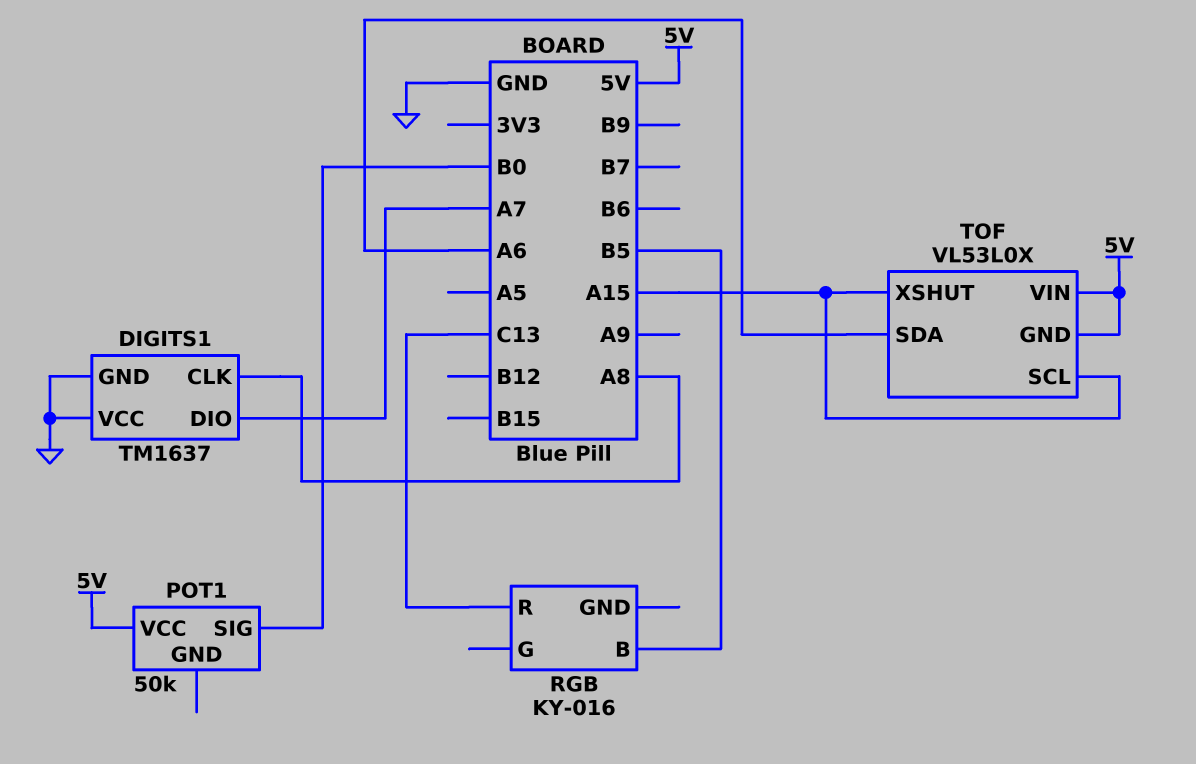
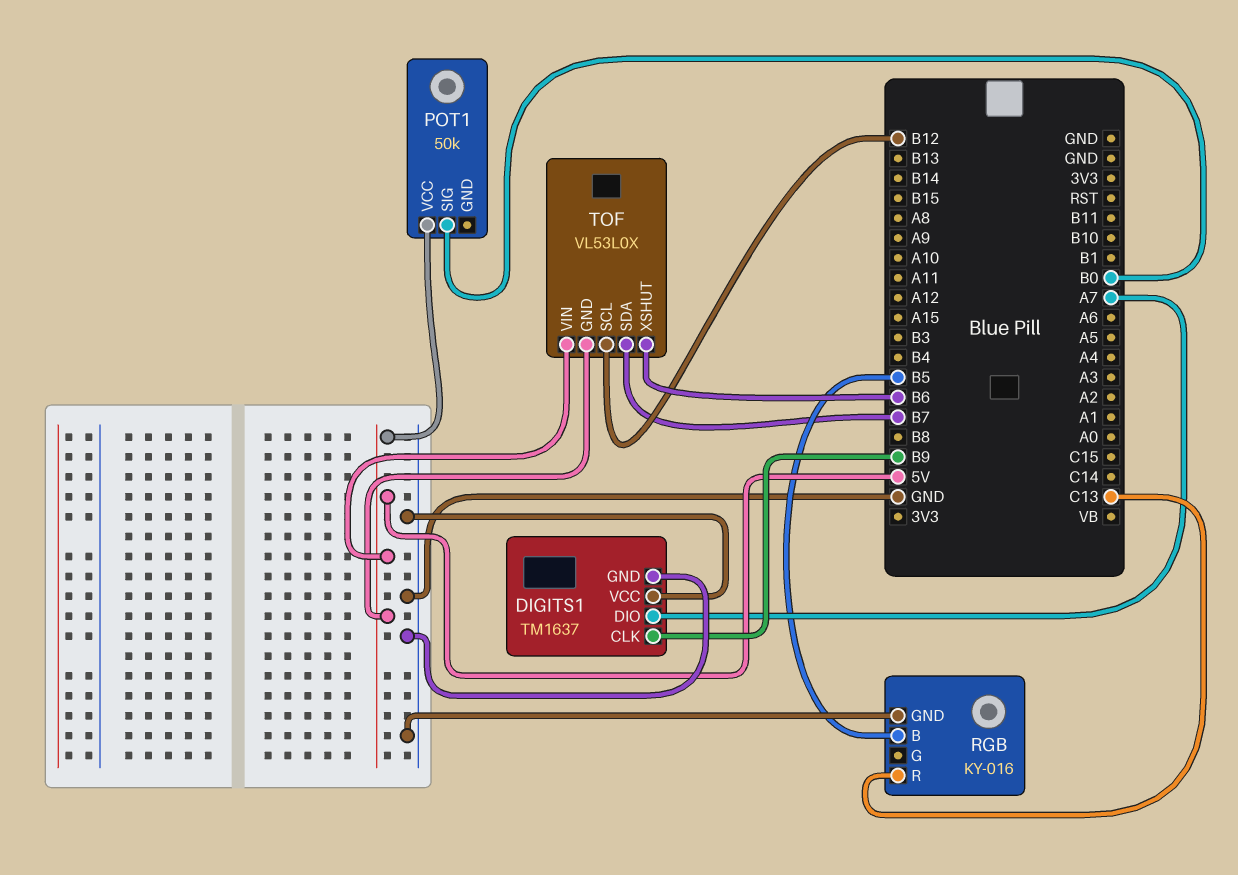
DIGITS1 pin CLK: A8 -> B9
RGB pin GND: none -> GND
TOF pin SCL: A15 -> B12
TOF pin SDA: A6 -> B7
TOF pin XSHUT: A15 -> B6

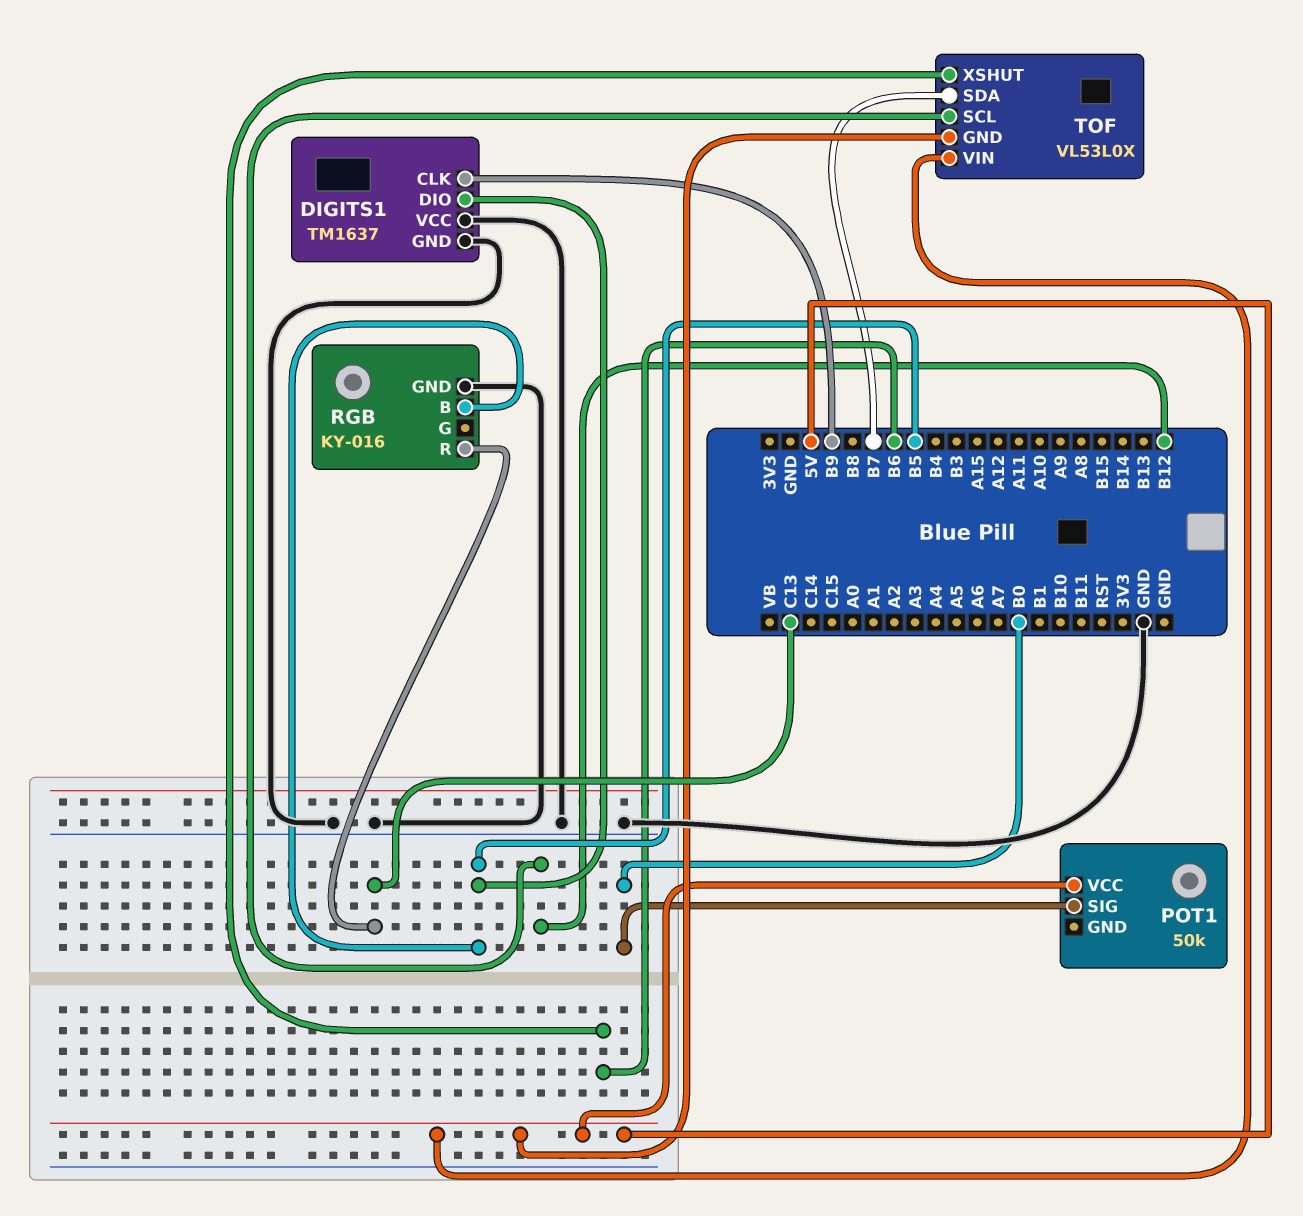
DIGITS1 pin DIO: A7 -> B5

